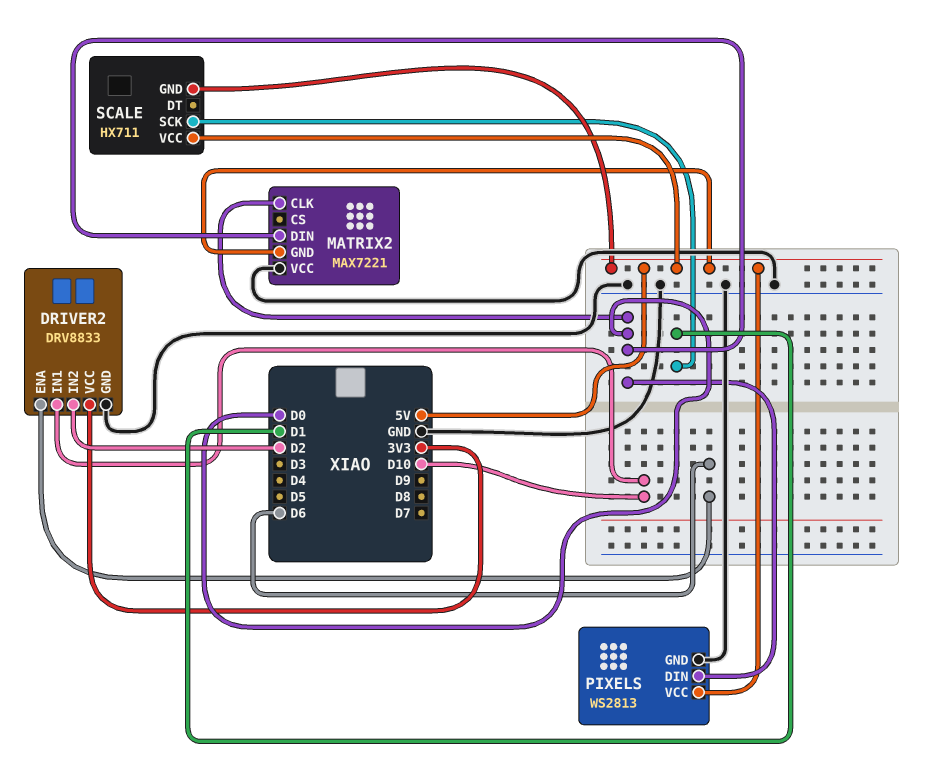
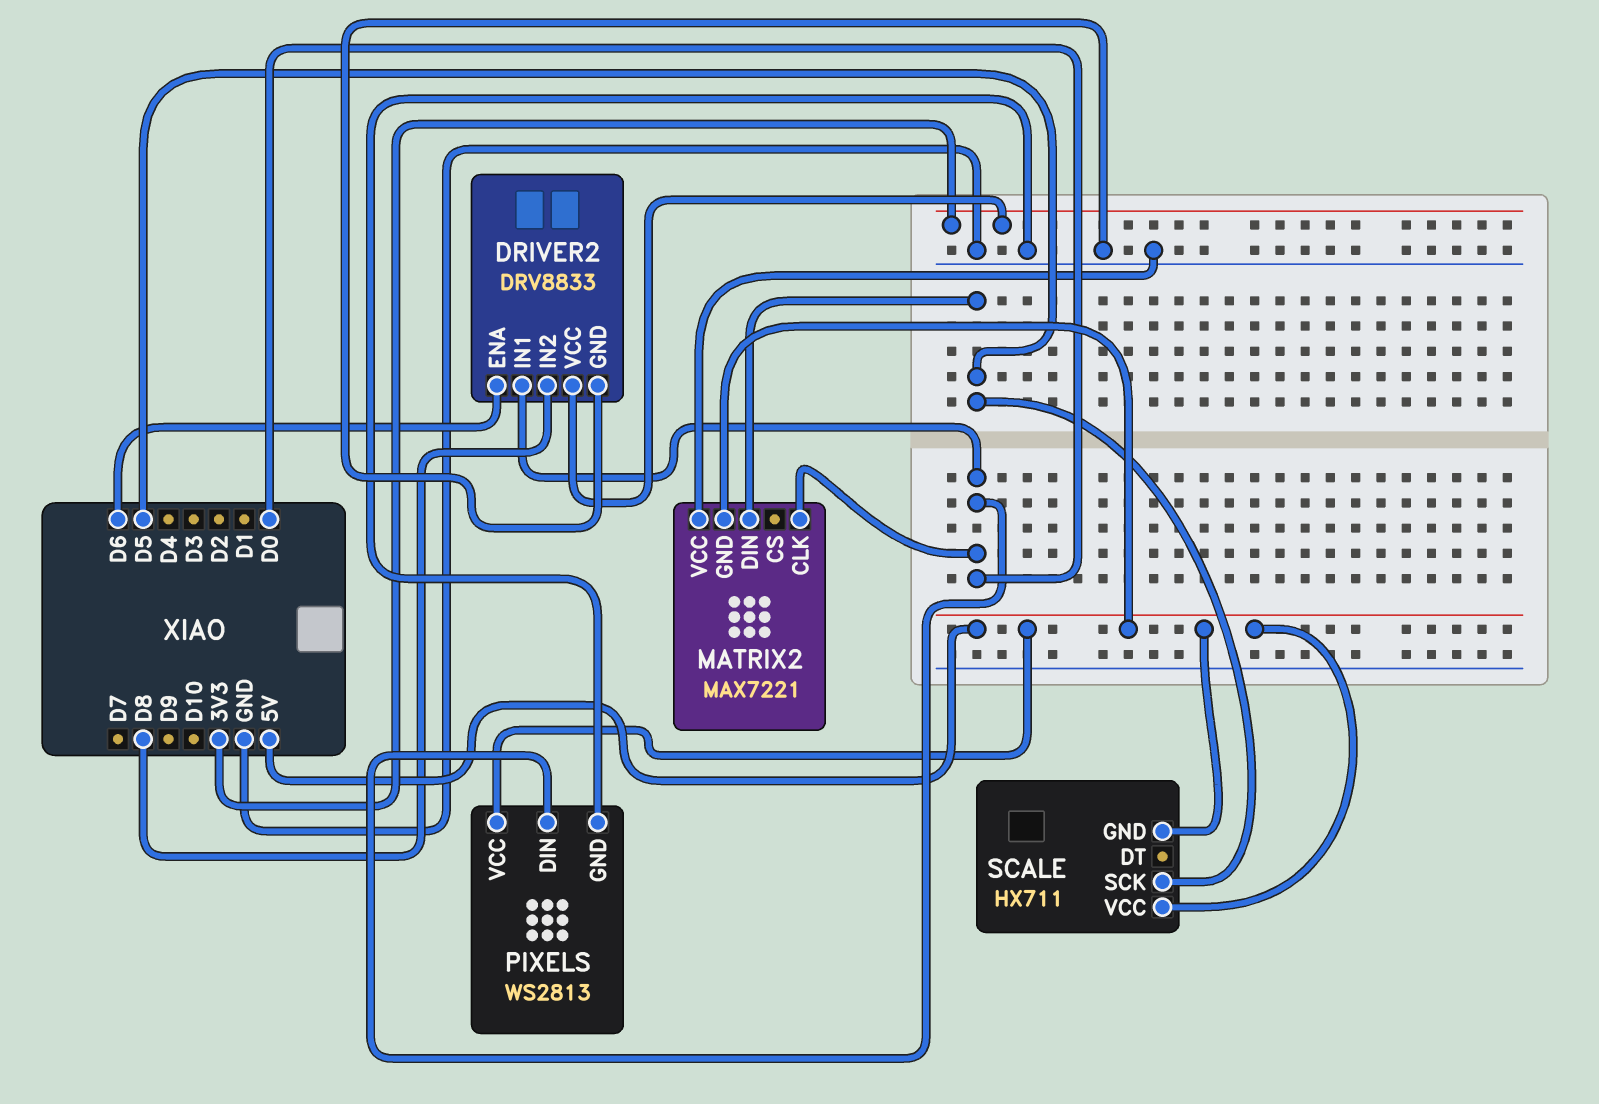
DRIVER2 pin IN1: D10 -> D0
DRIVER2 pin IN2: D2 -> D8
MATRIX2 pin DIN: D0 -> D5
SCALE pin SCK: D1 -> D5

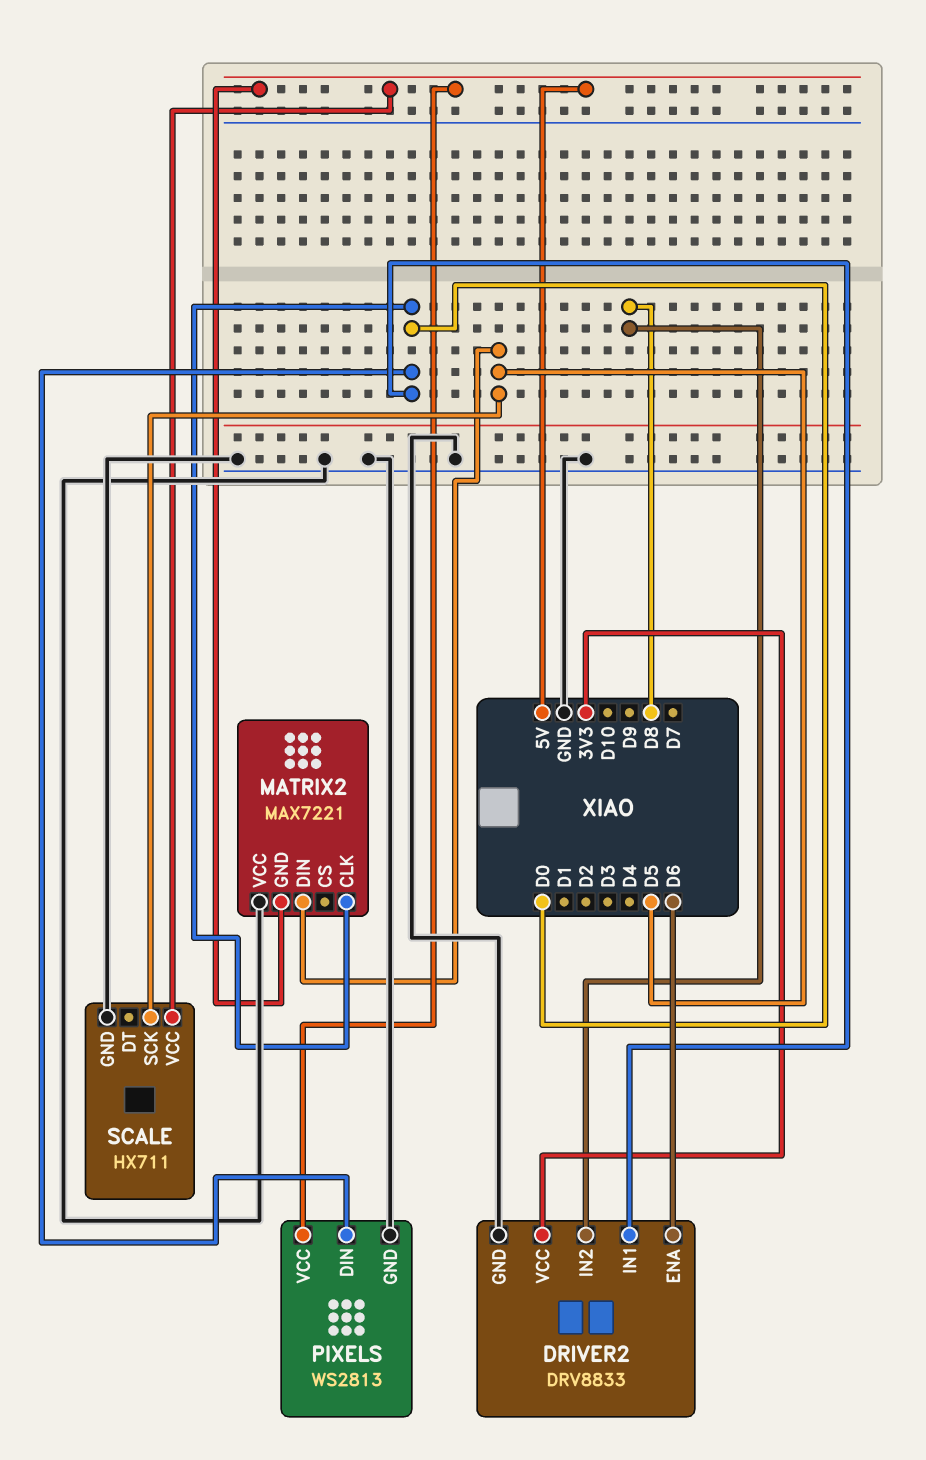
SCALE pin GND: 5V -> GND

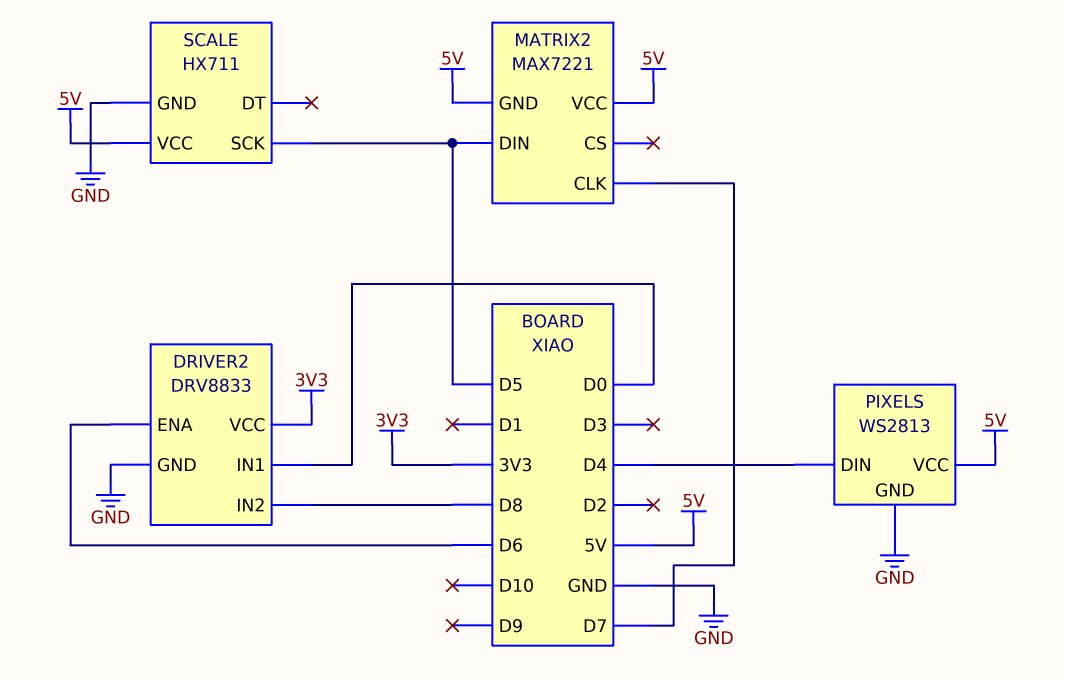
MATRIX2 pin CLK: D0 -> D7
MATRIX2 pin VCC: GND -> 5V
PIXELS pin DIN: D0 -> D4

